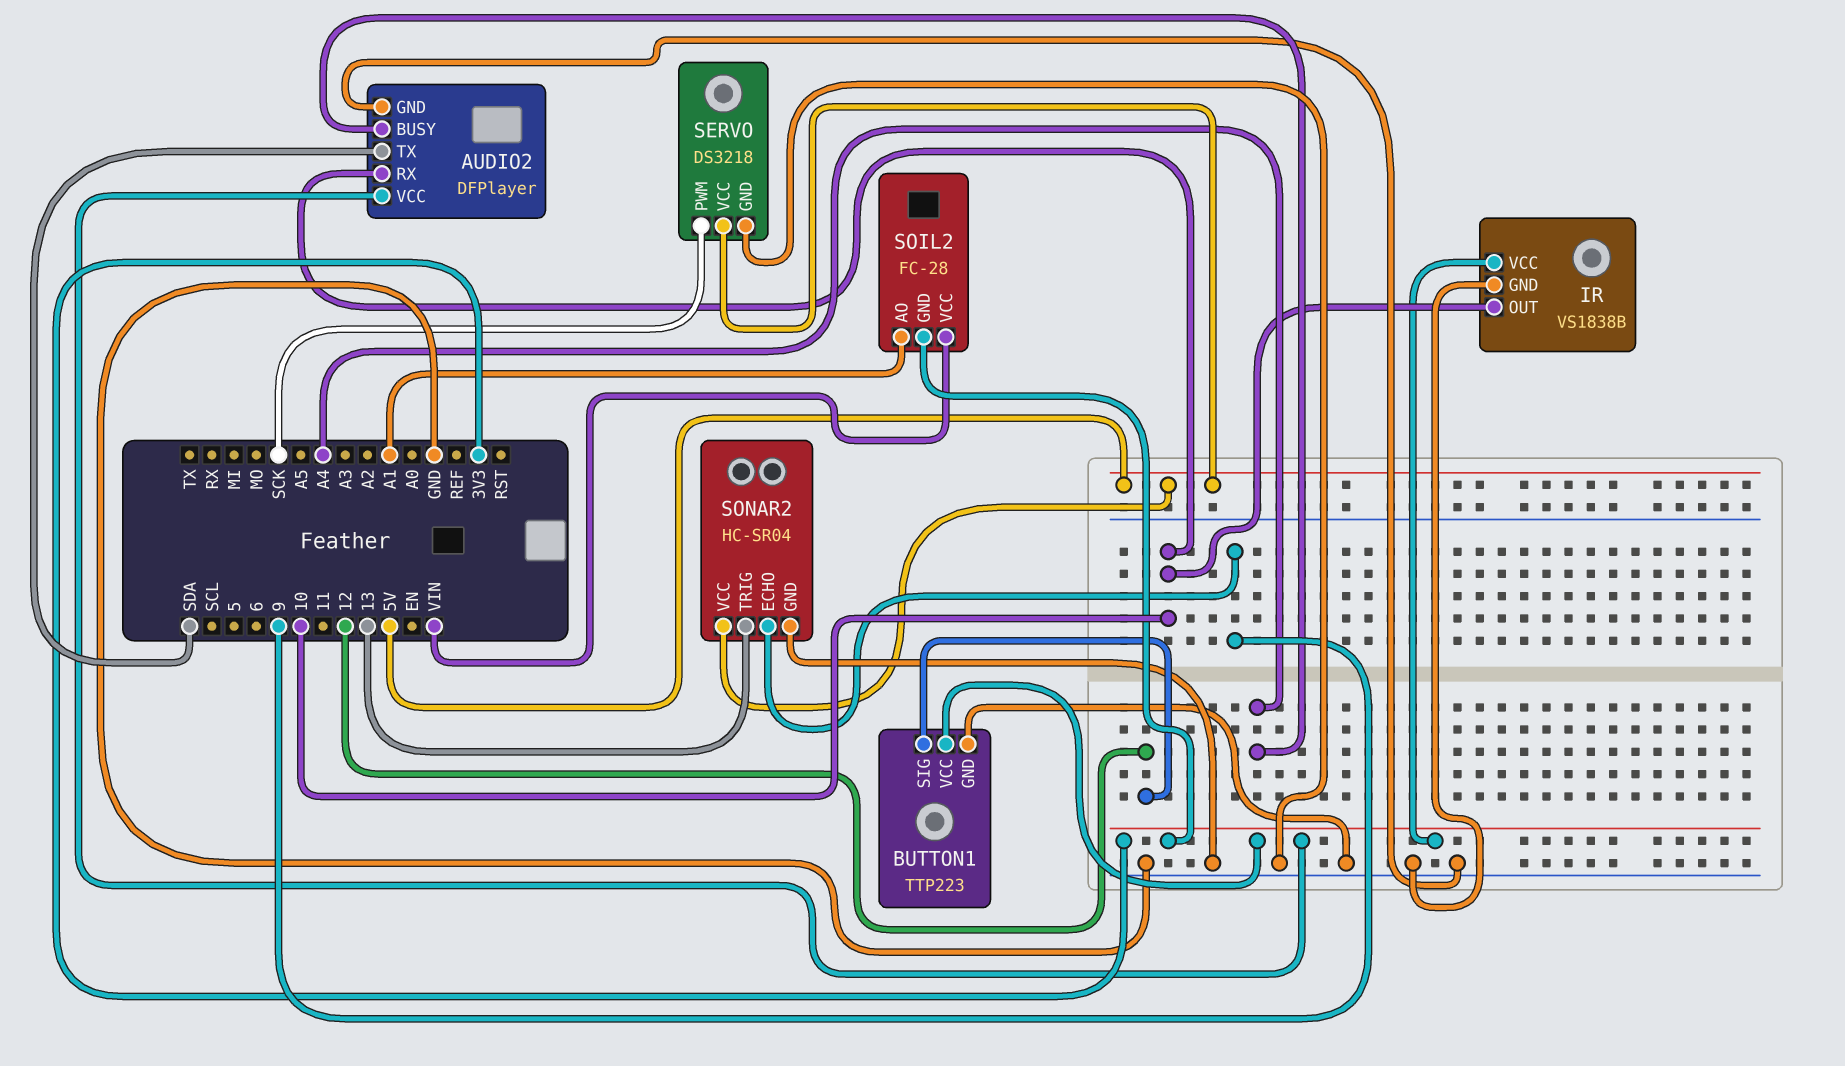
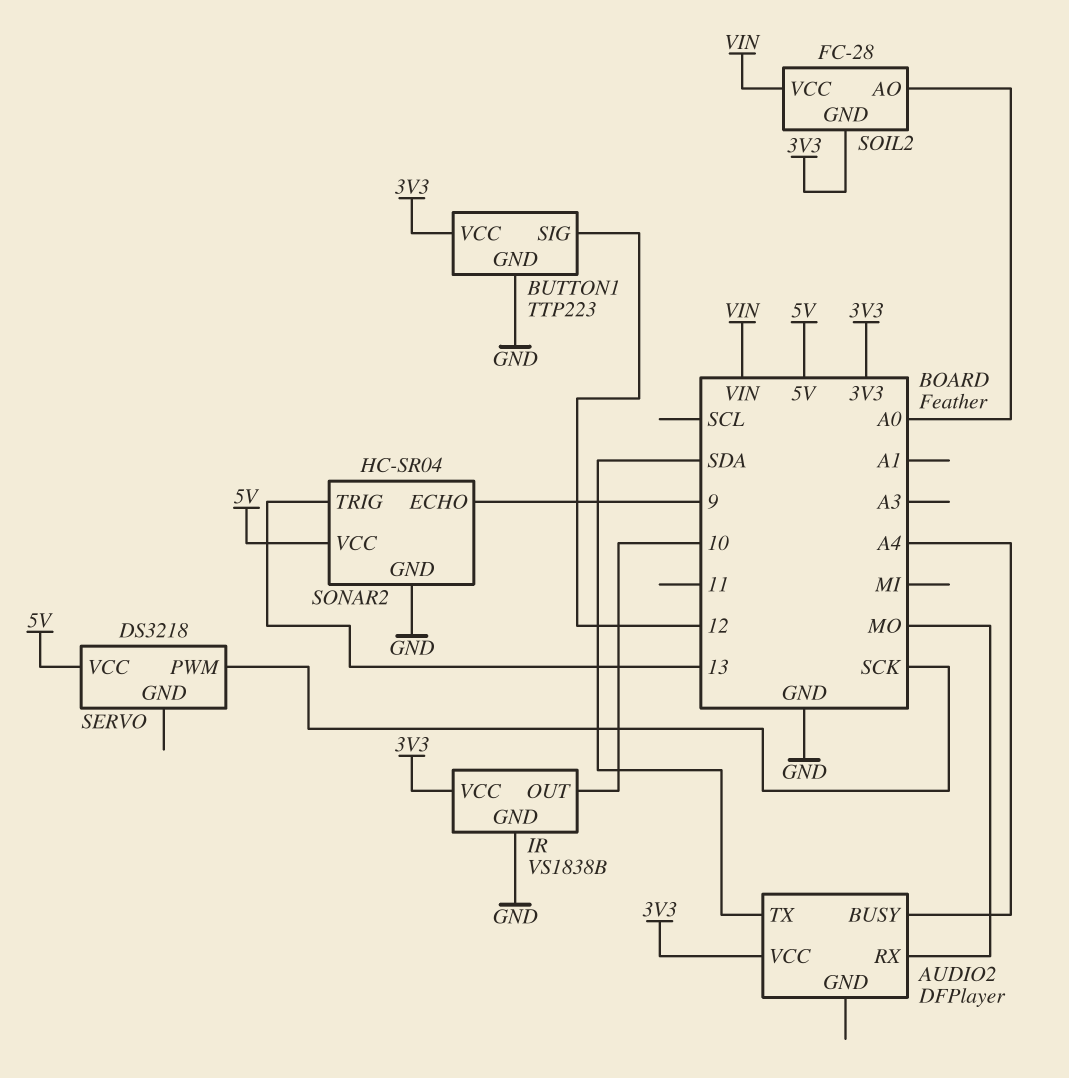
AUDIO2 pin GND: GND -> none
AUDIO2 pin RX: 10 -> MO
SERVO pin GND: GND -> none
SOIL2 pin AO: A1 -> A0

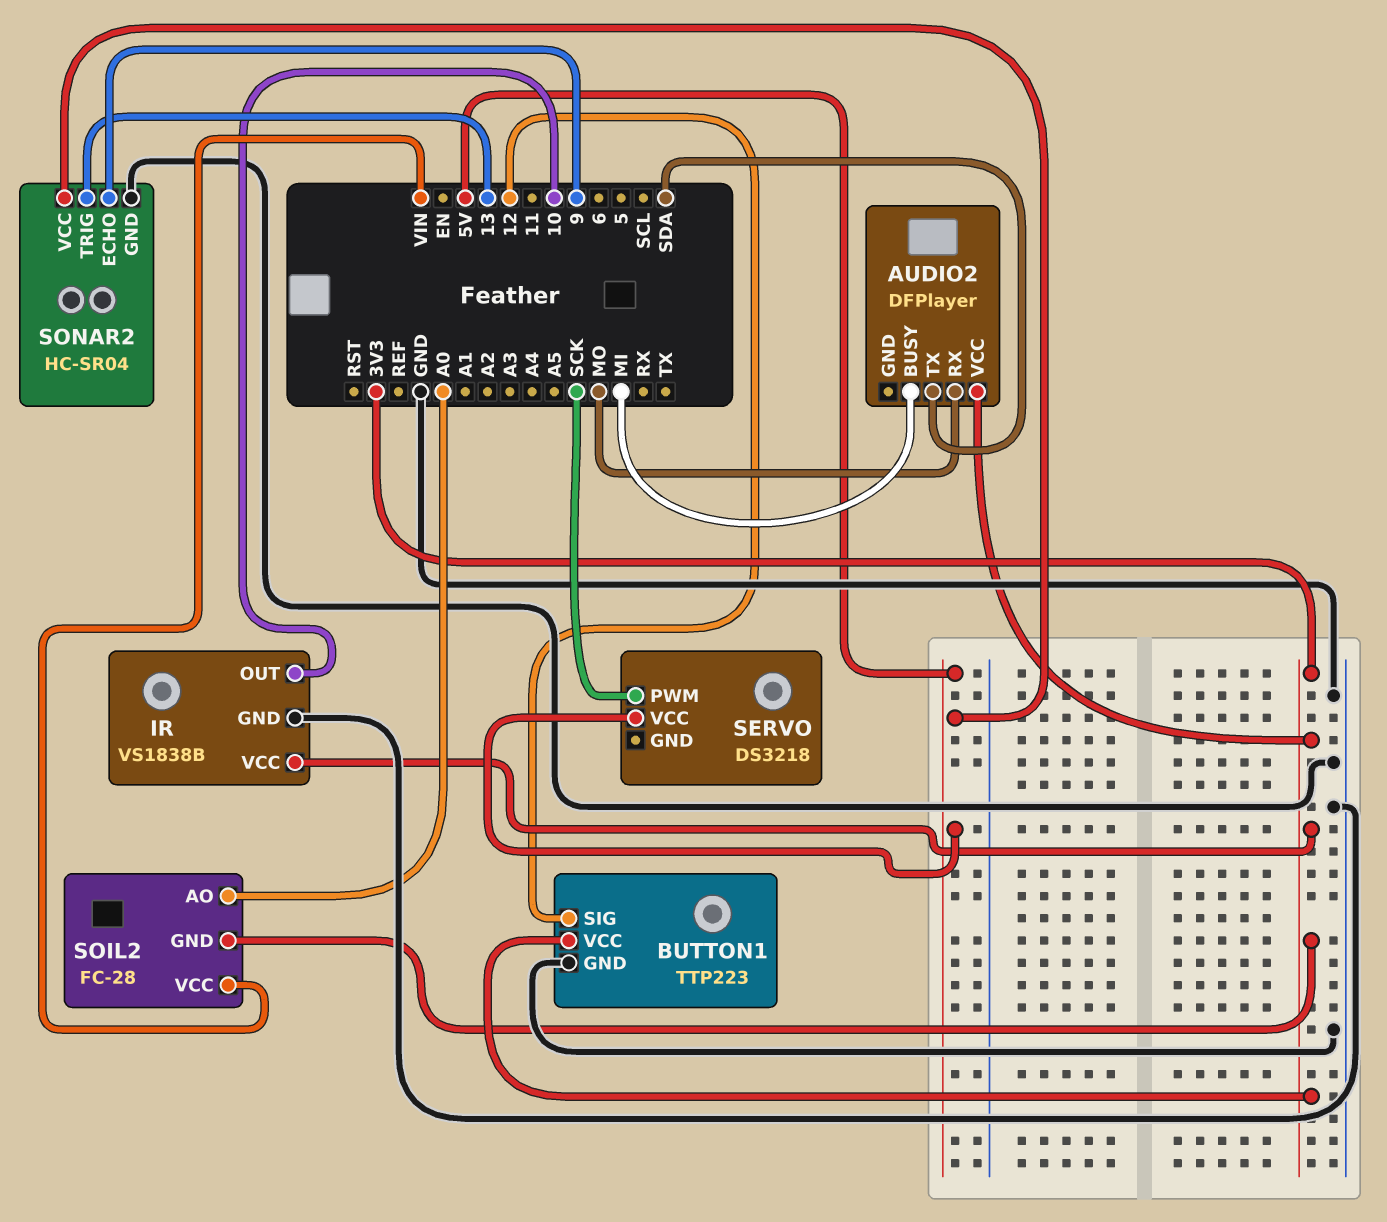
AUDIO2 pin BUSY: A4 -> MI

